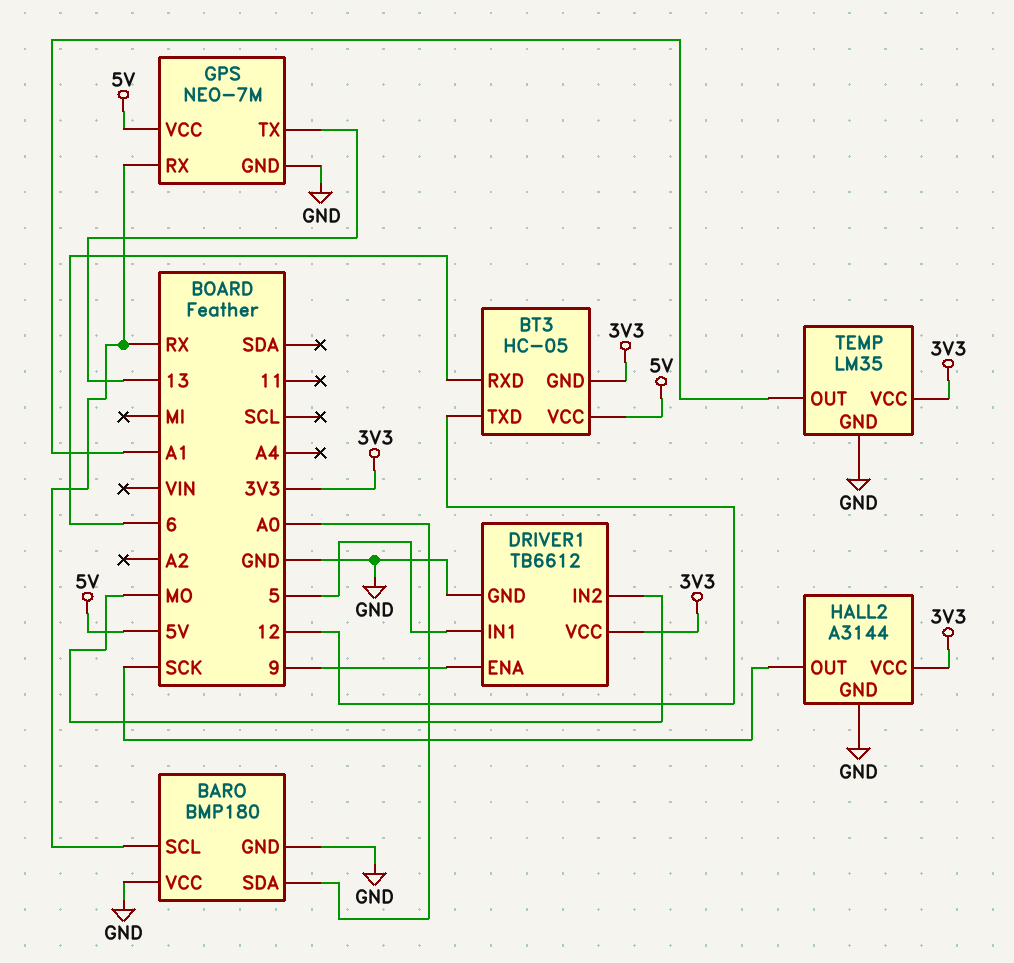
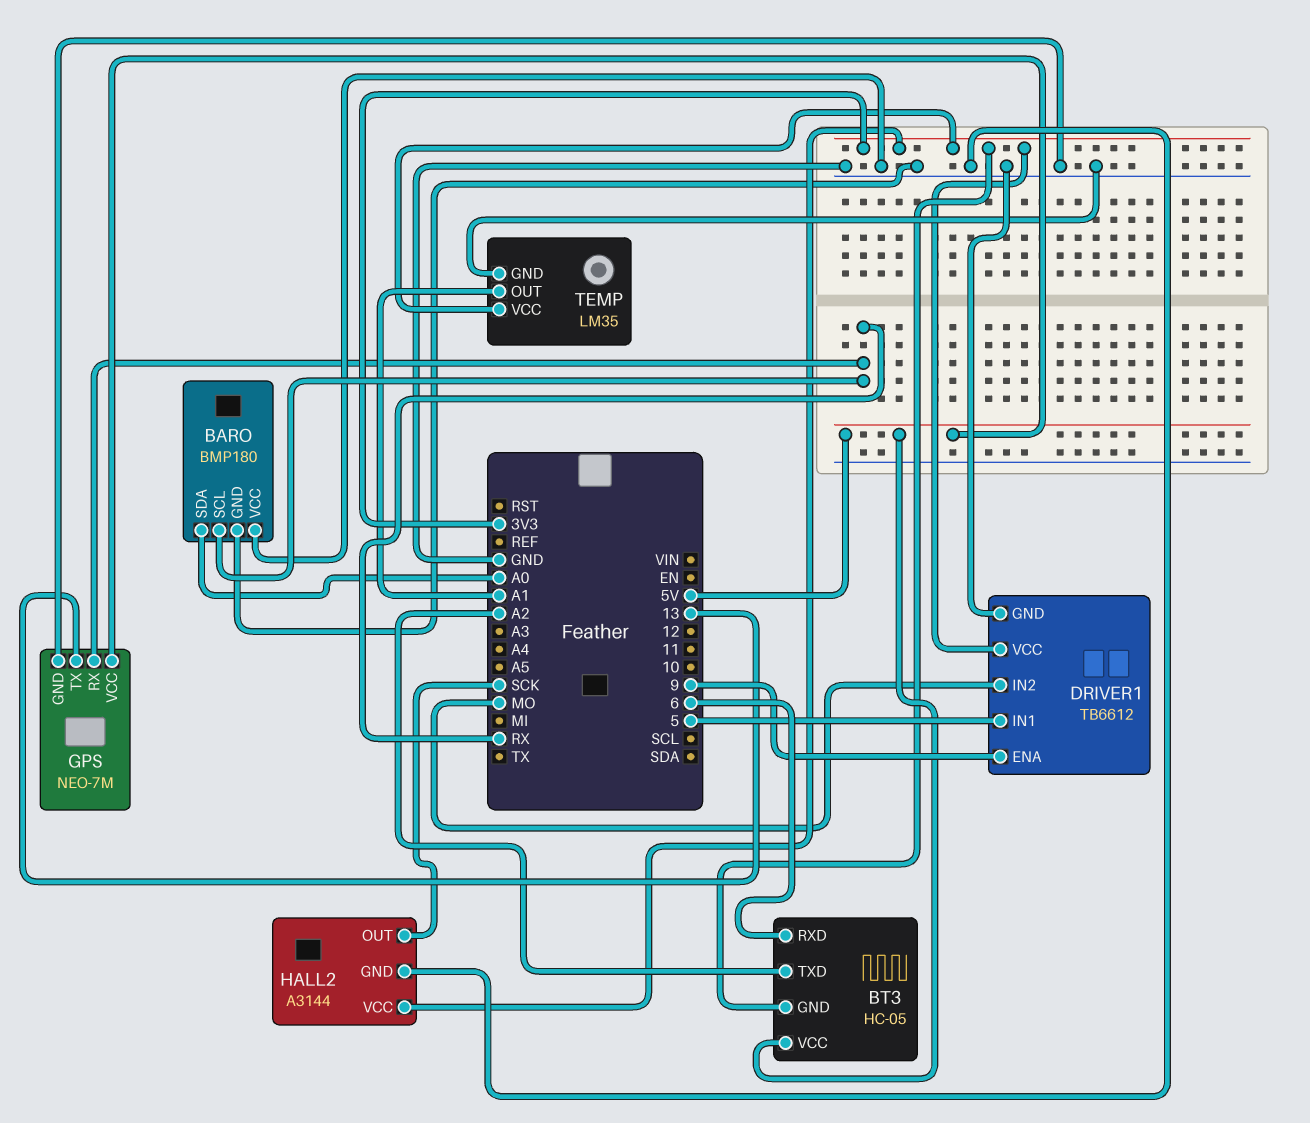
BT3 pin TXD: 12 -> A2

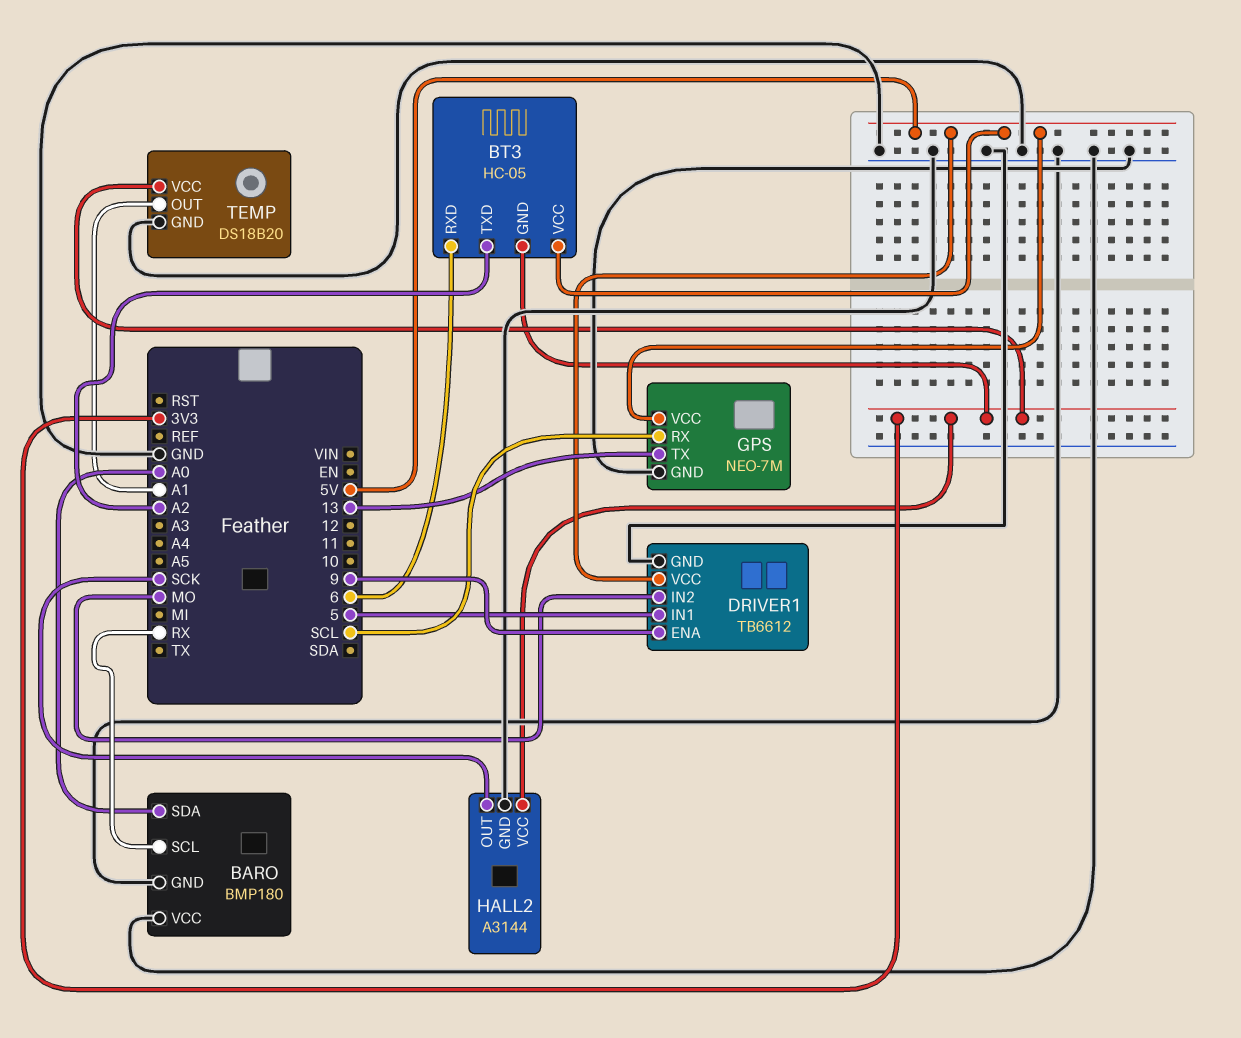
DRIVER1 pin VCC: 3V3 -> 5V
GPS pin RX: RX -> SCL
TEMP: LM35 -> DS18B20

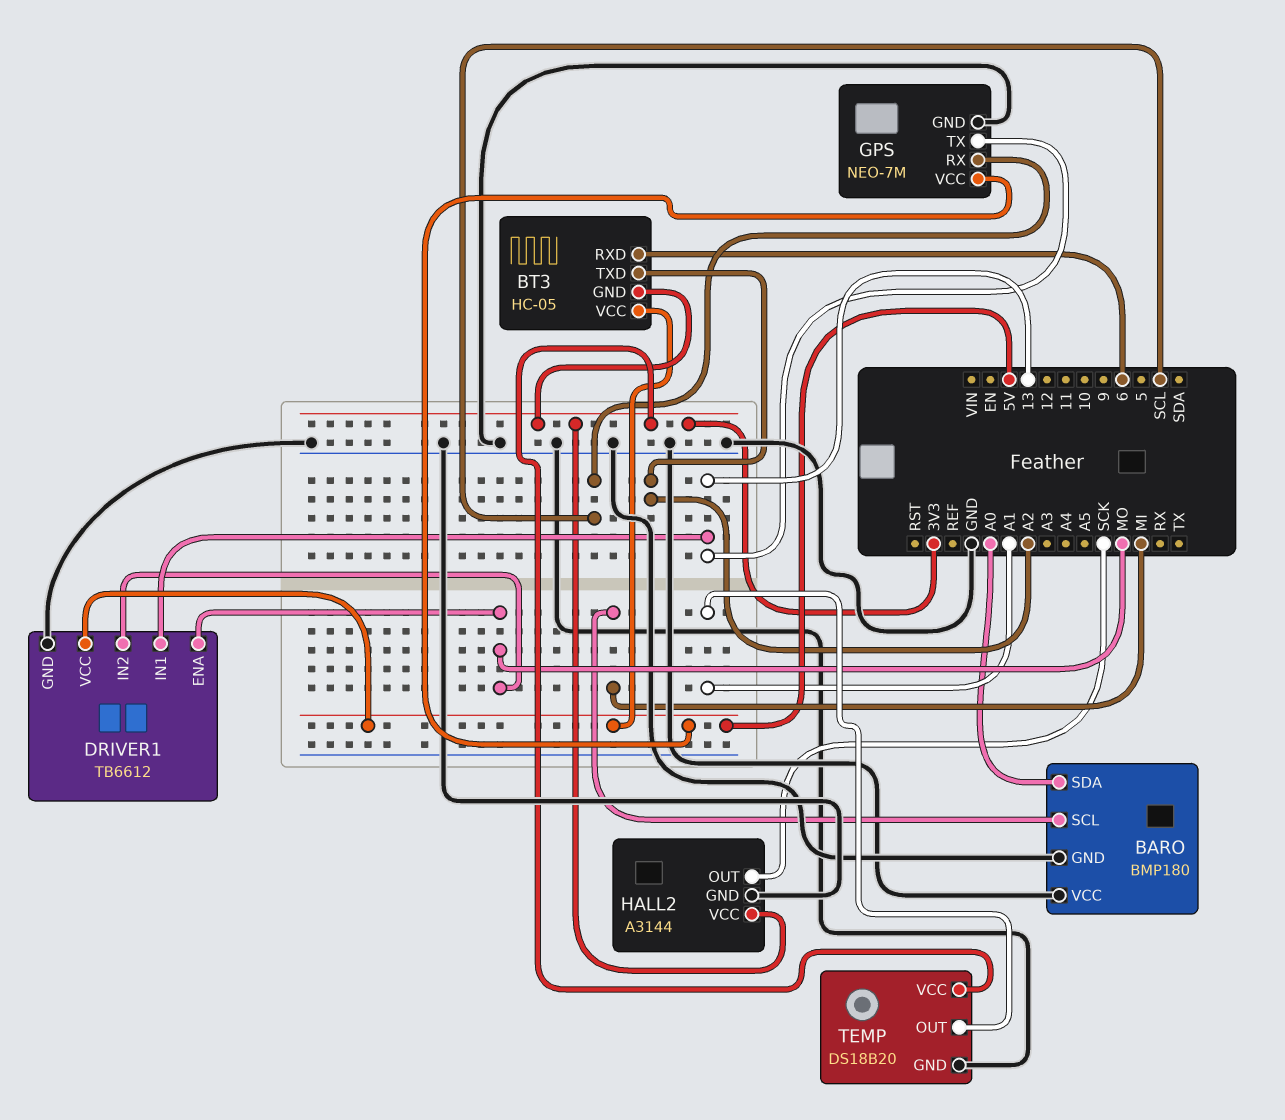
BARO pin SCL: RX -> MI
DRIVER1 pin ENA: 9 -> MO
DRIVER1 pin IN1: 5 -> 13

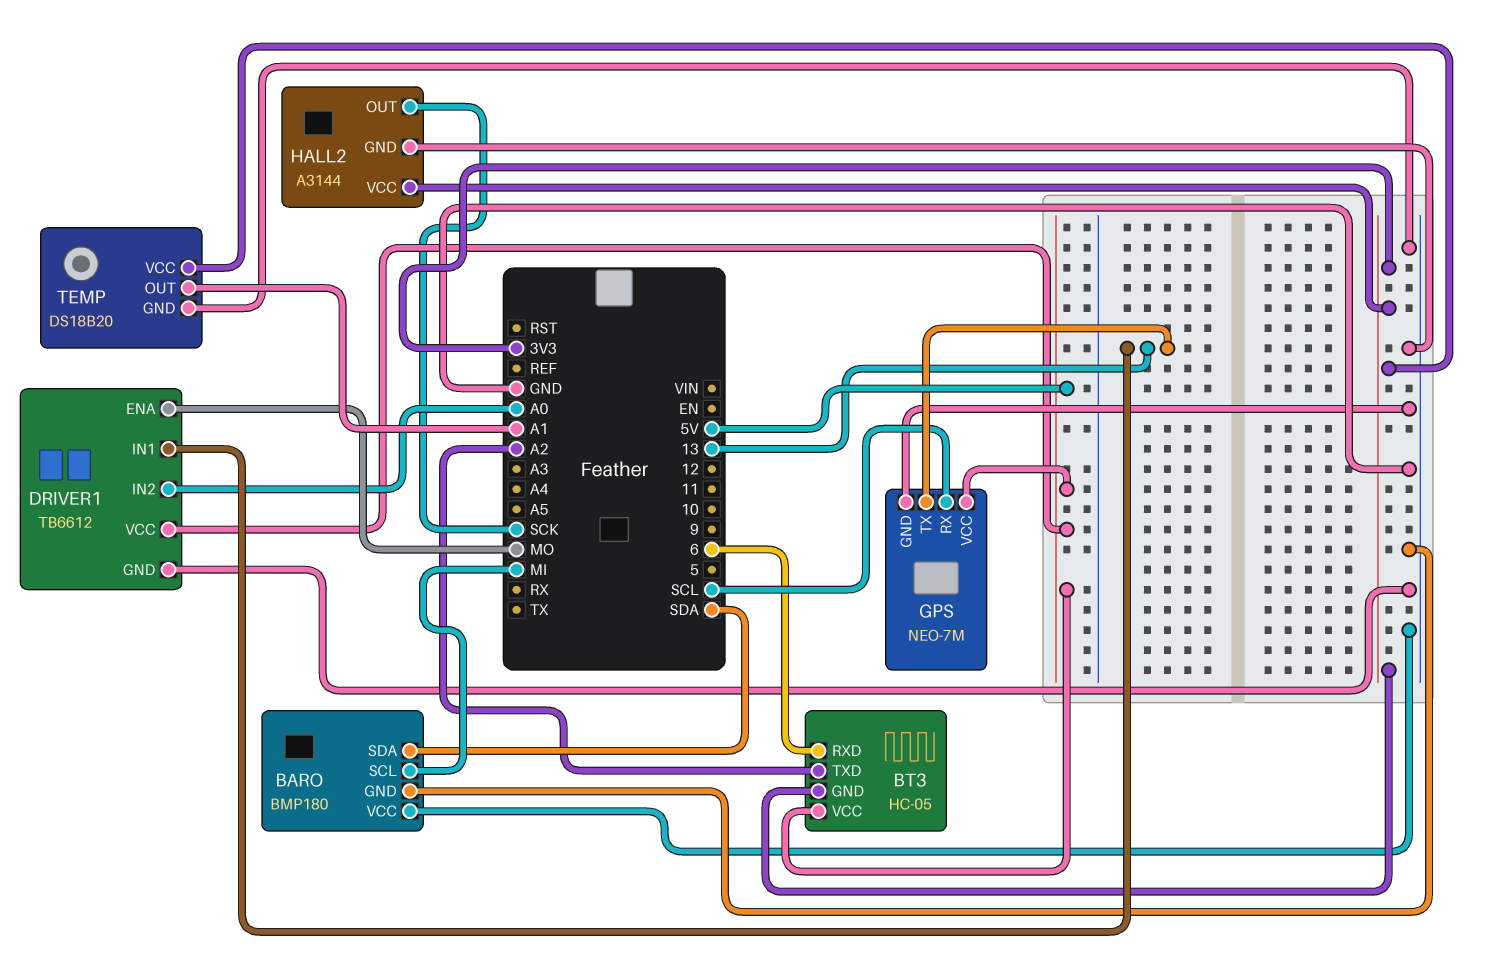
BARO pin SDA: A0 -> SDA
DRIVER1 pin IN2: MO -> A0

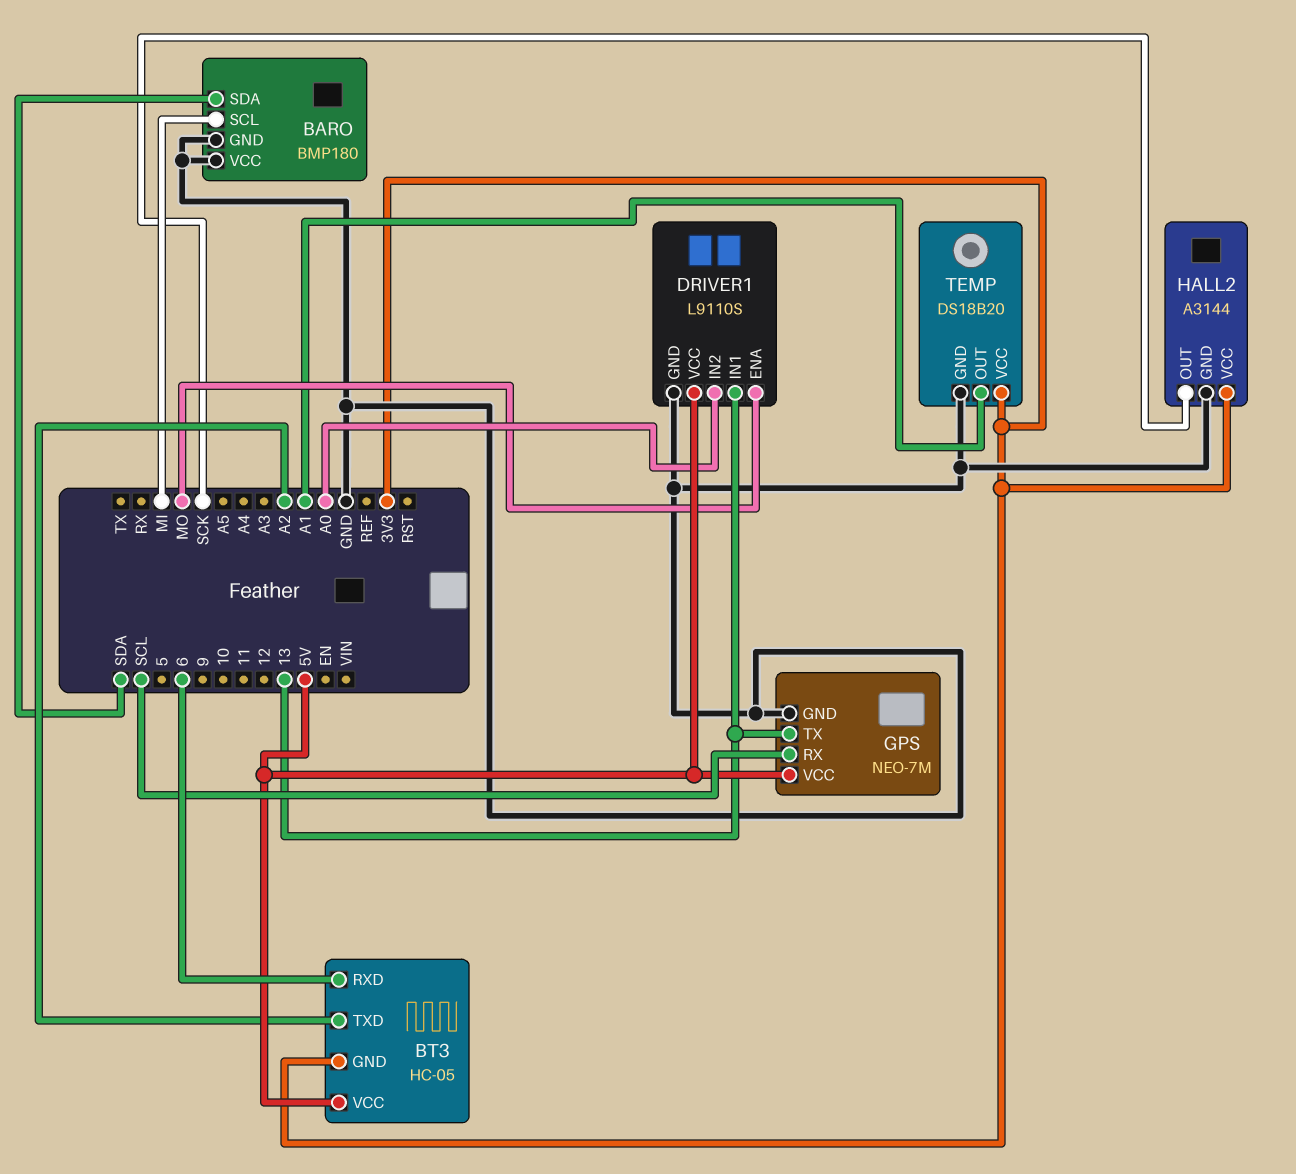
DRIVER1: TB6612 -> L9110S

